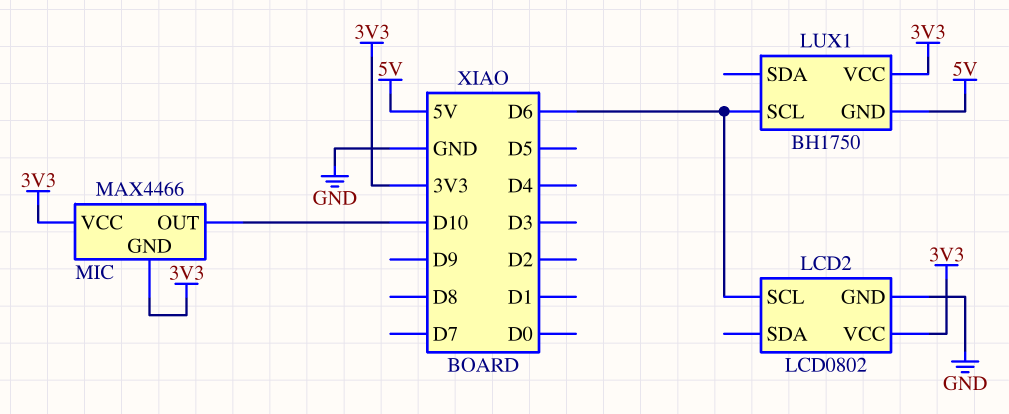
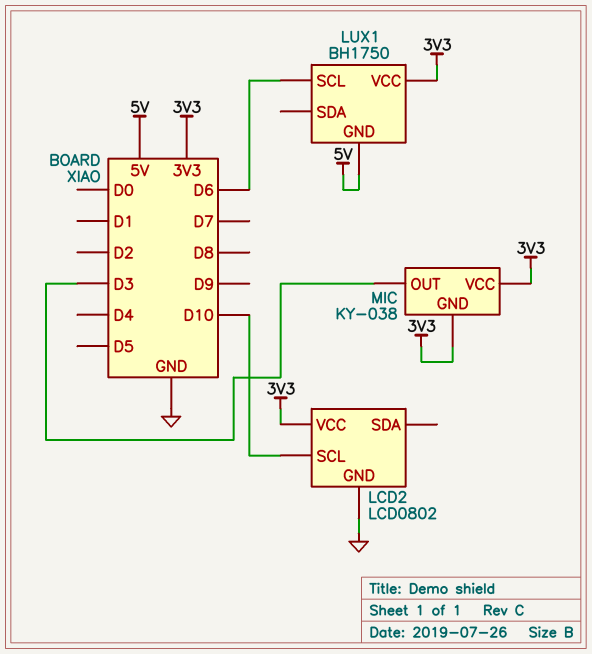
LCD2 pin SCL: D6 -> D10
MIC: MAX4466 -> KY-038
MIC pin OUT: D10 -> D3

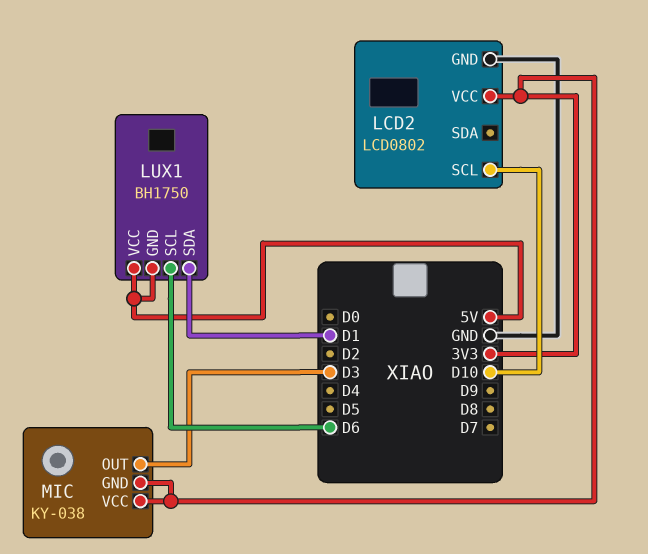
LUX1 pin SDA: none -> D1
LUX1 pin VCC: 3V3 -> 5V

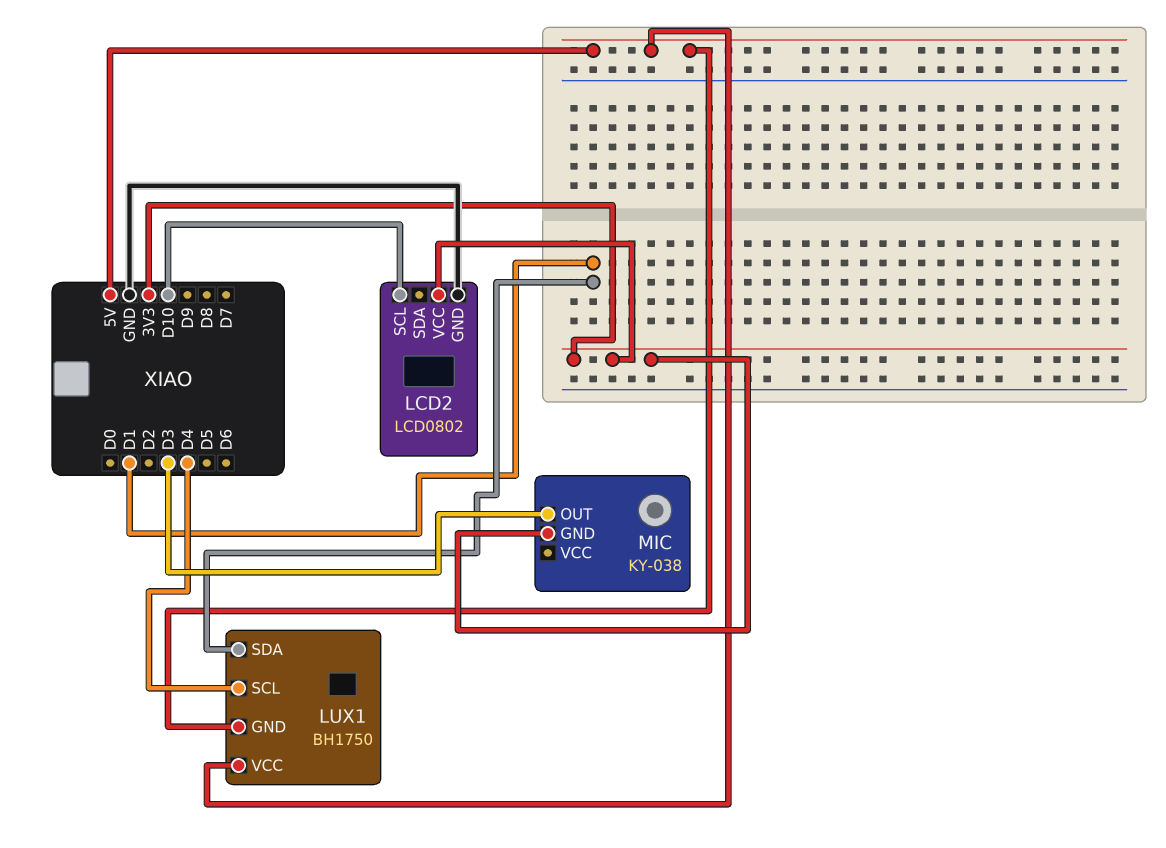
LUX1 pin SCL: D6 -> D4
MIC pin VCC: 3V3 -> none

